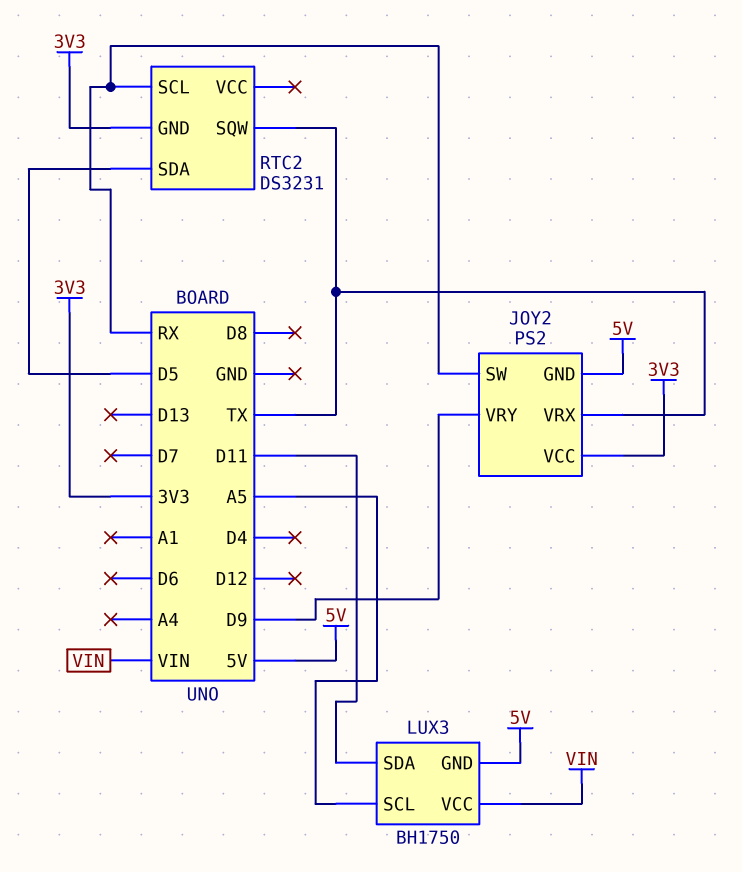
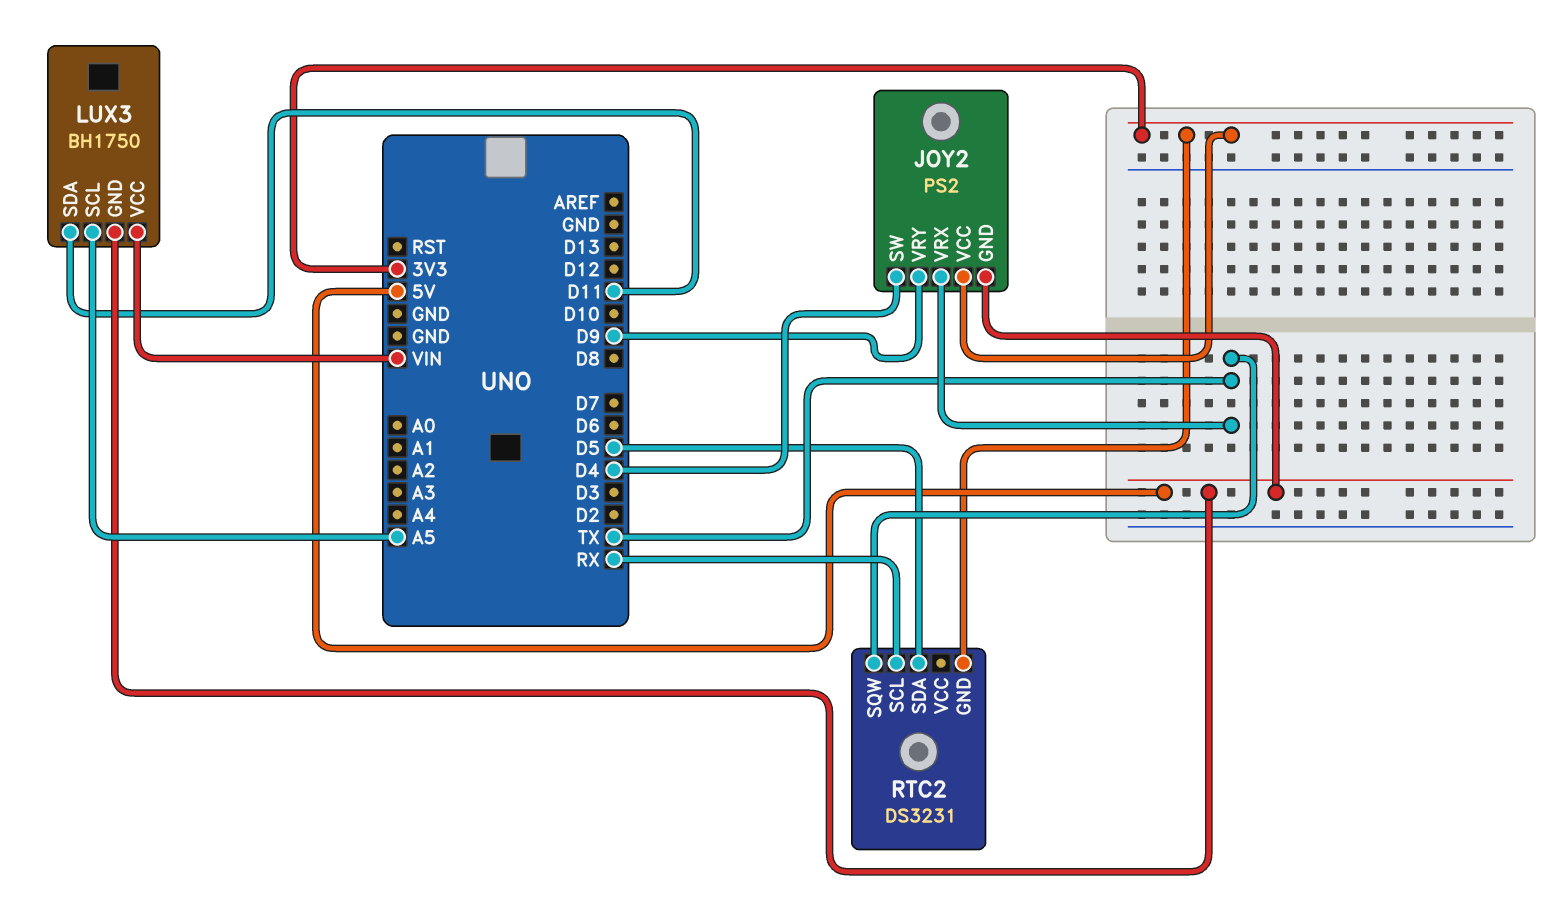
JOY2 pin SW: RX -> D4

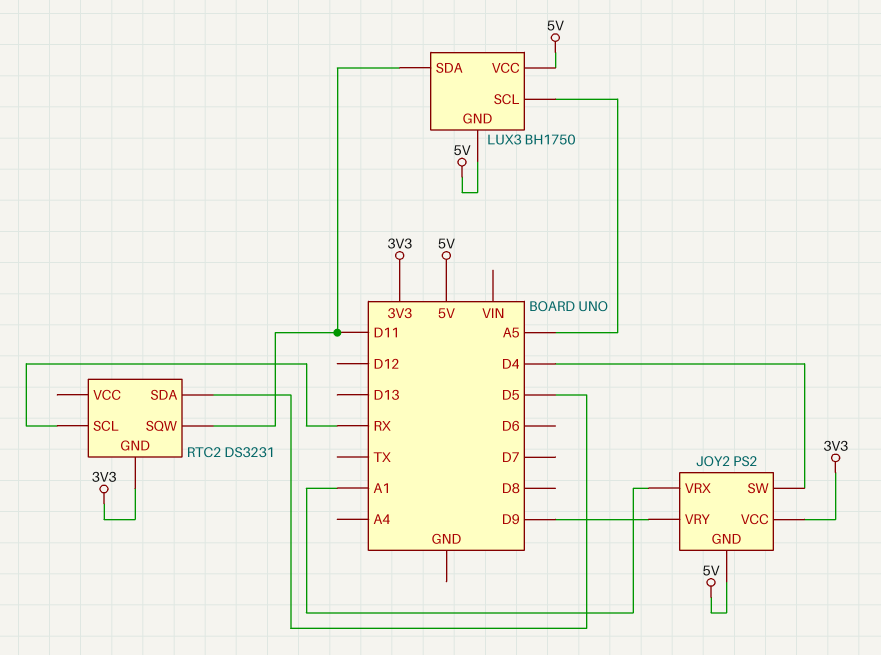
JOY2 pin VRX: TX -> A1
LUX3 pin VCC: VIN -> 5V
RTC2 pin SQW: TX -> D11

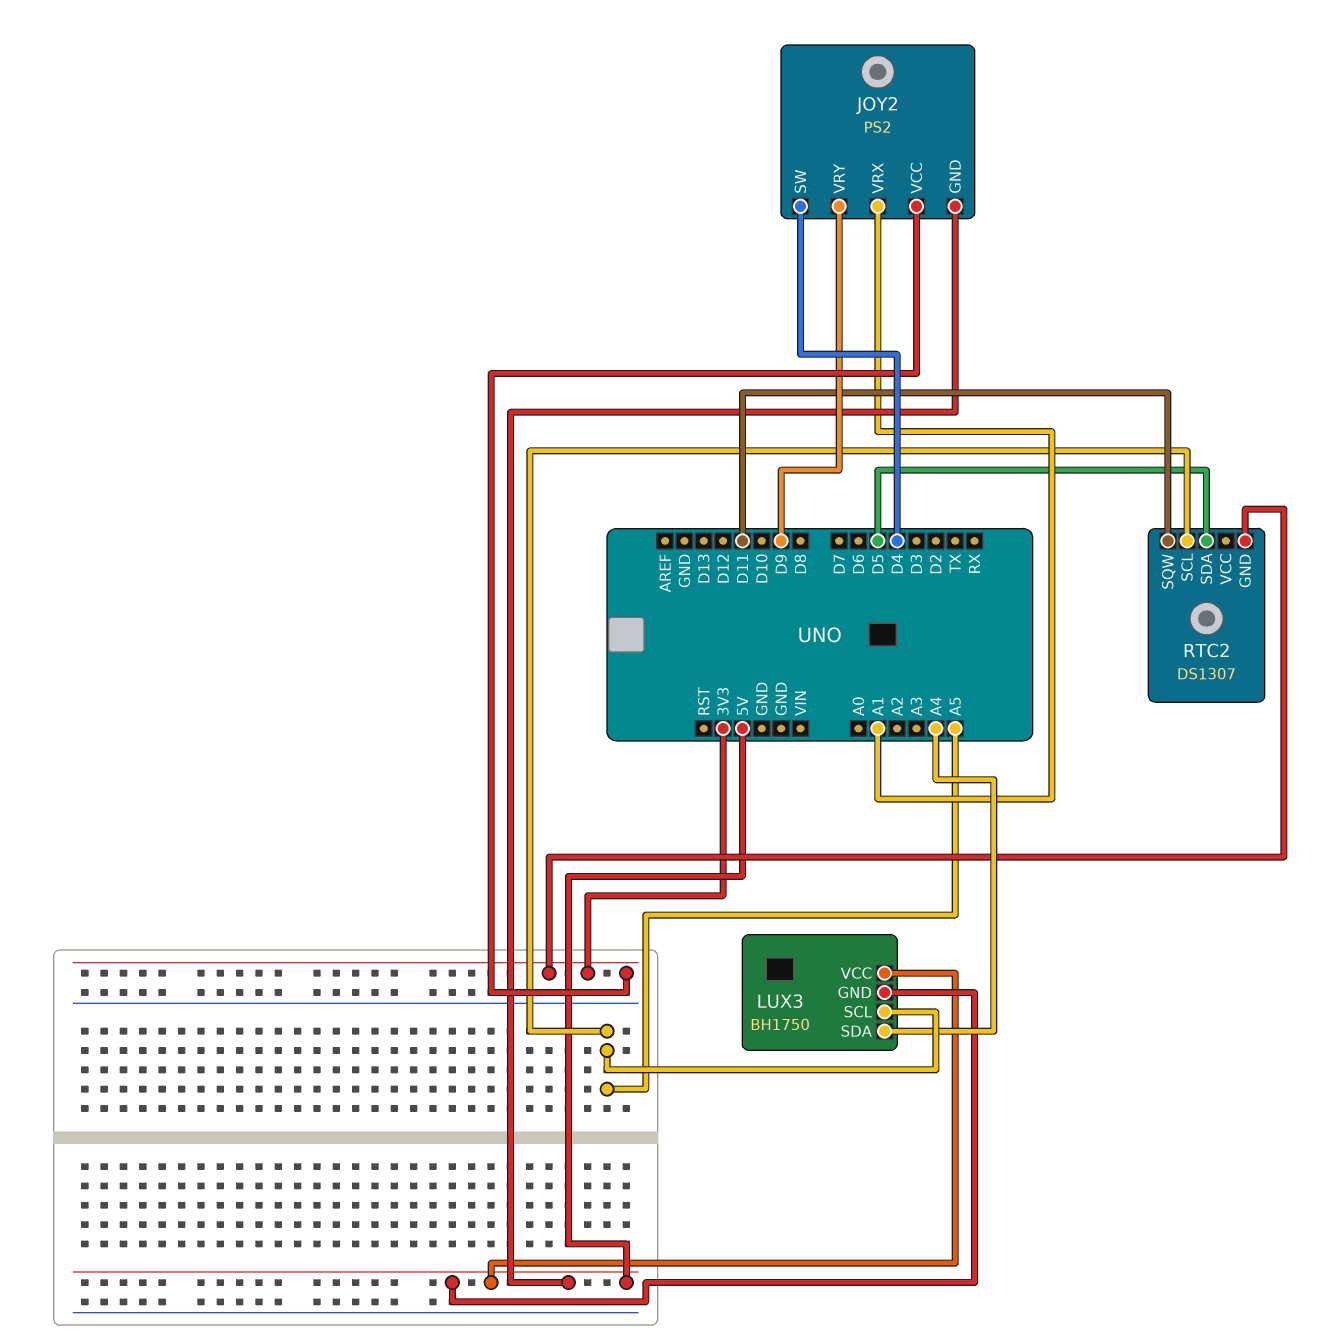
LUX3 pin SDA: D11 -> A4
RTC2: DS3231 -> DS1307
RTC2 pin SCL: RX -> A5

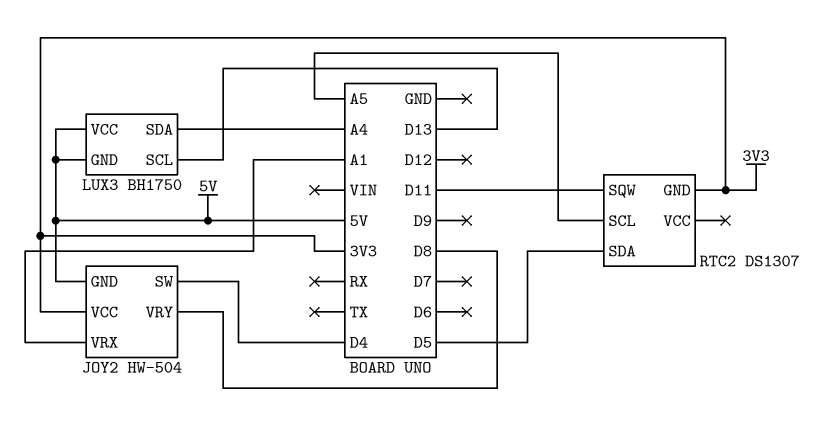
JOY2: PS2 -> HW-504
JOY2 pin VRY: D9 -> D8
LUX3 pin SCL: A5 -> D13

